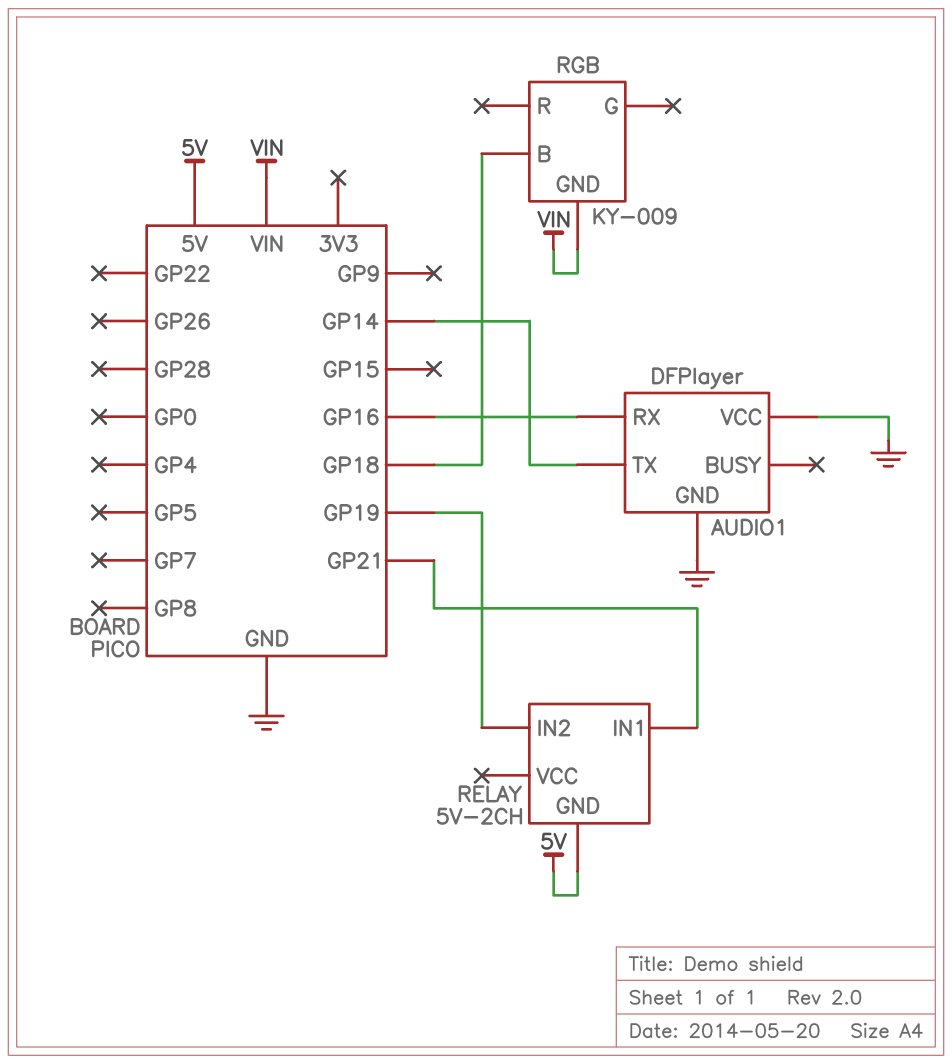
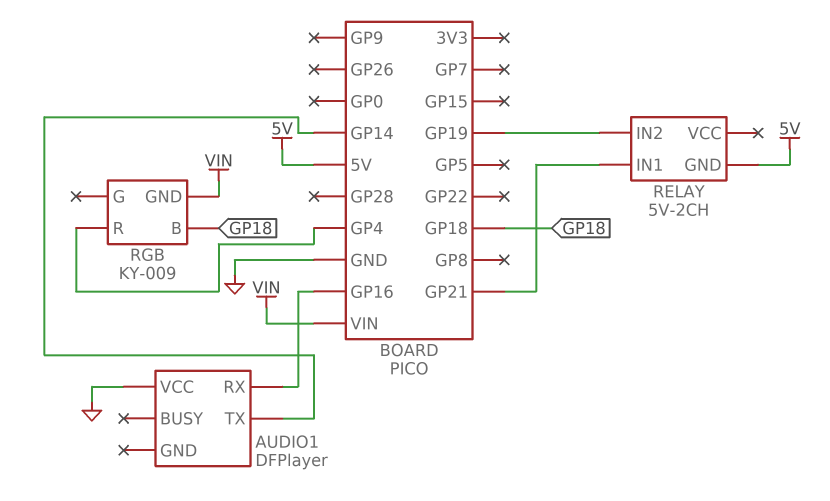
AUDIO1 pin GND: GND -> none
RGB pin R: none -> GP4

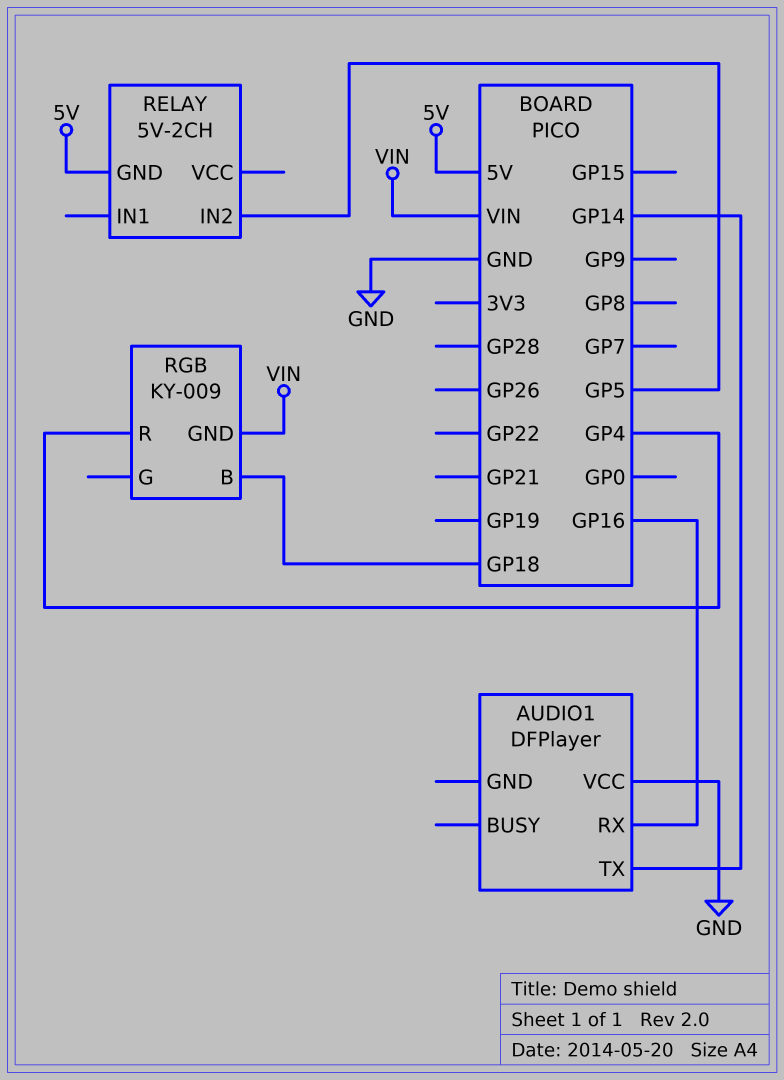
RELAY pin IN1: GP21 -> none
RELAY pin IN2: GP19 -> GP5

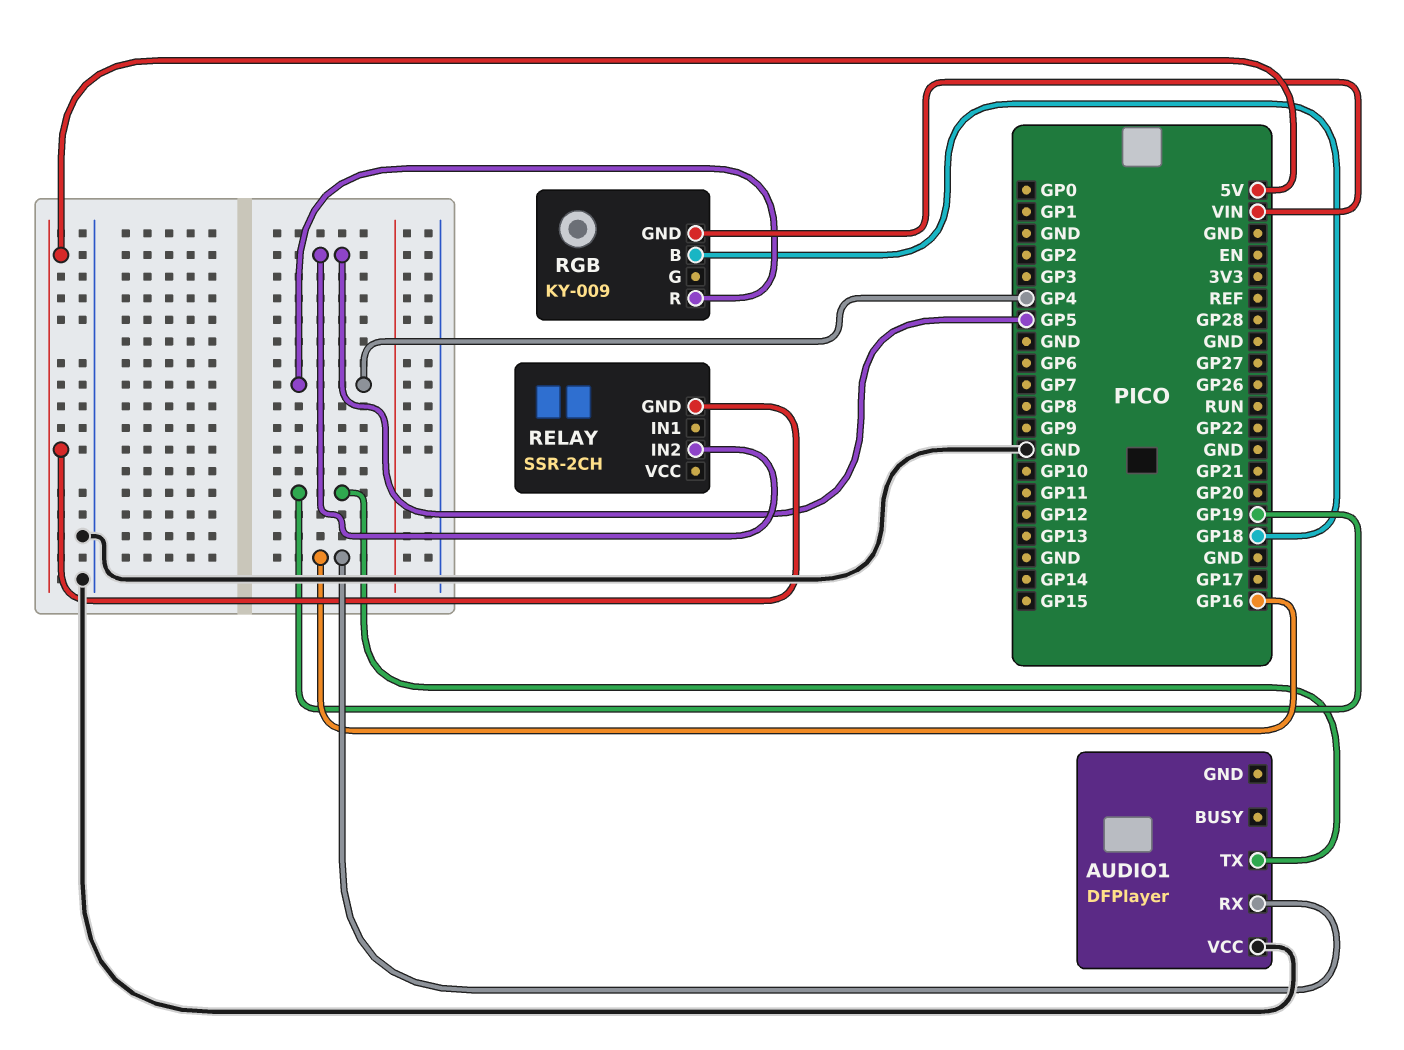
AUDIO1 pin TX: GP14 -> GP19
RELAY: 5V-2CH -> SSR-2CH

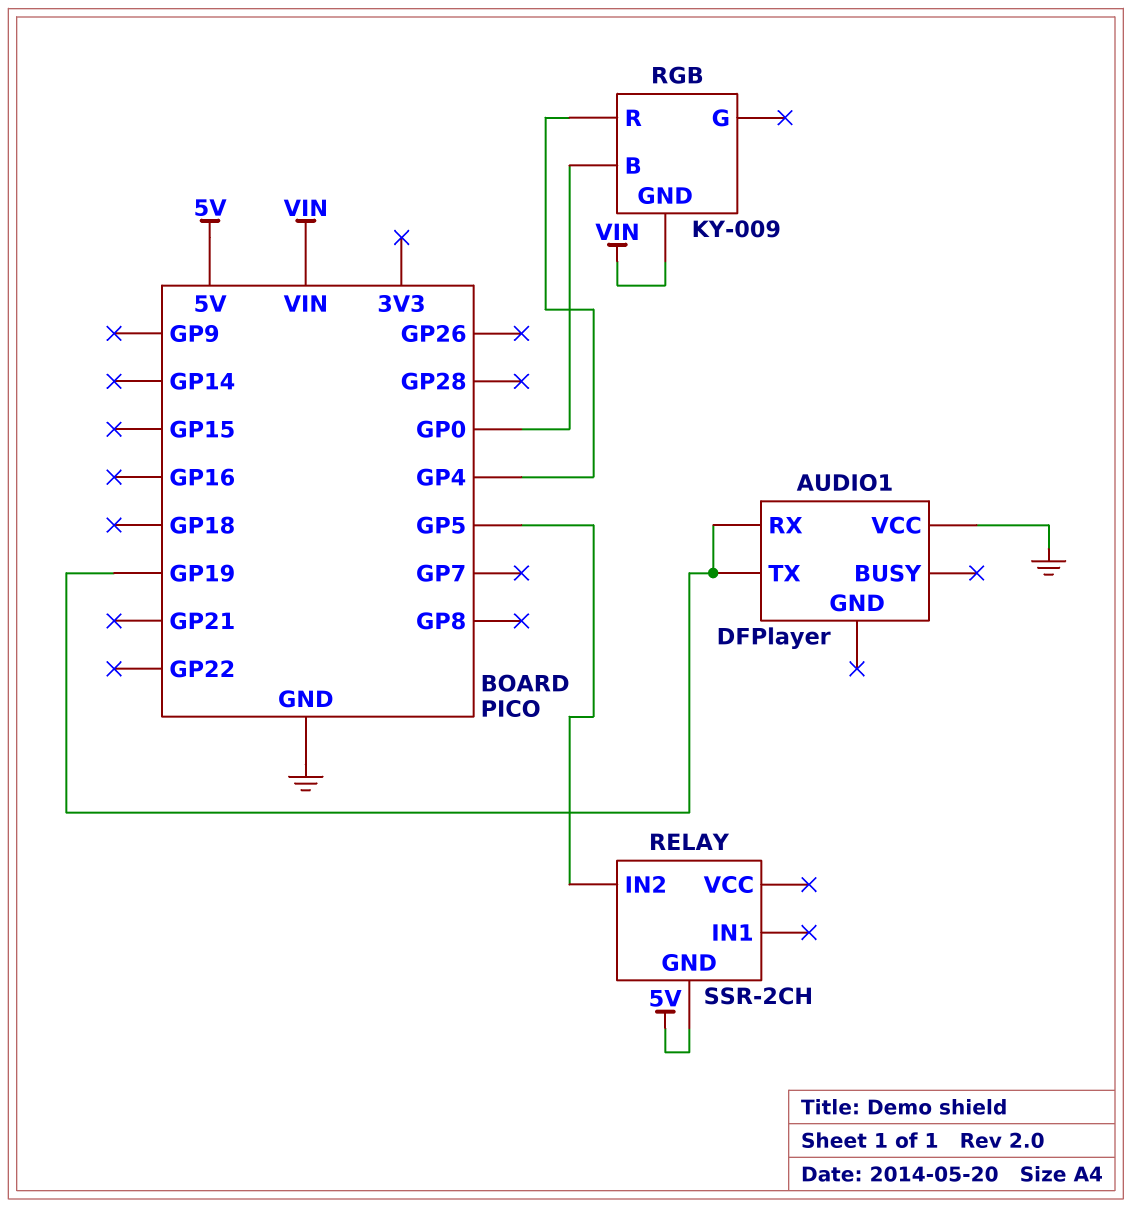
AUDIO1 pin RX: GP16 -> GP19
RGB pin B: GP18 -> GP0

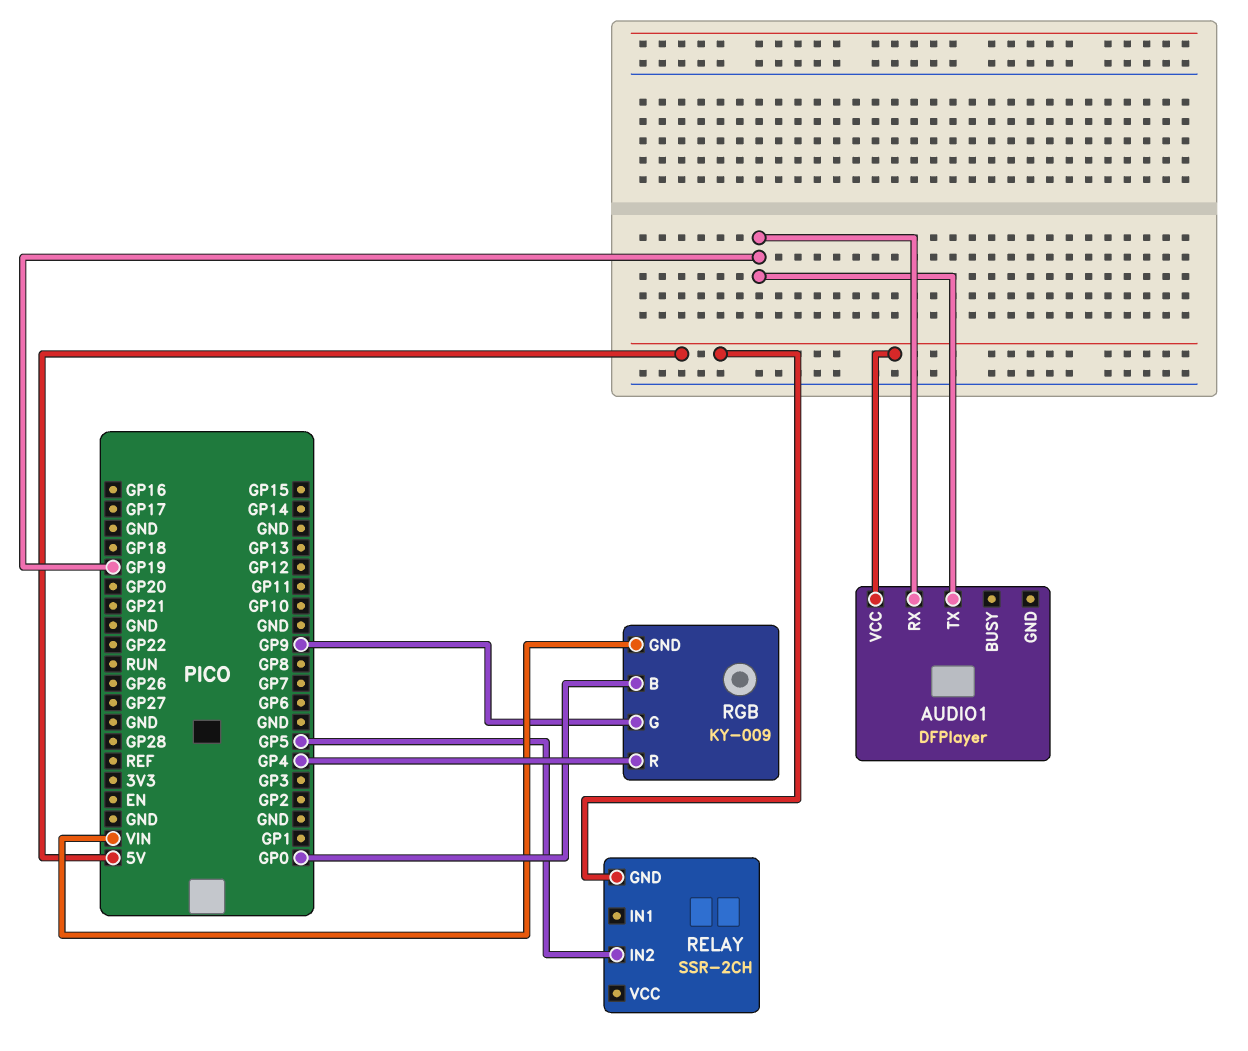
AUDIO1 pin VCC: GND -> 5V
RGB pin G: none -> GP9

